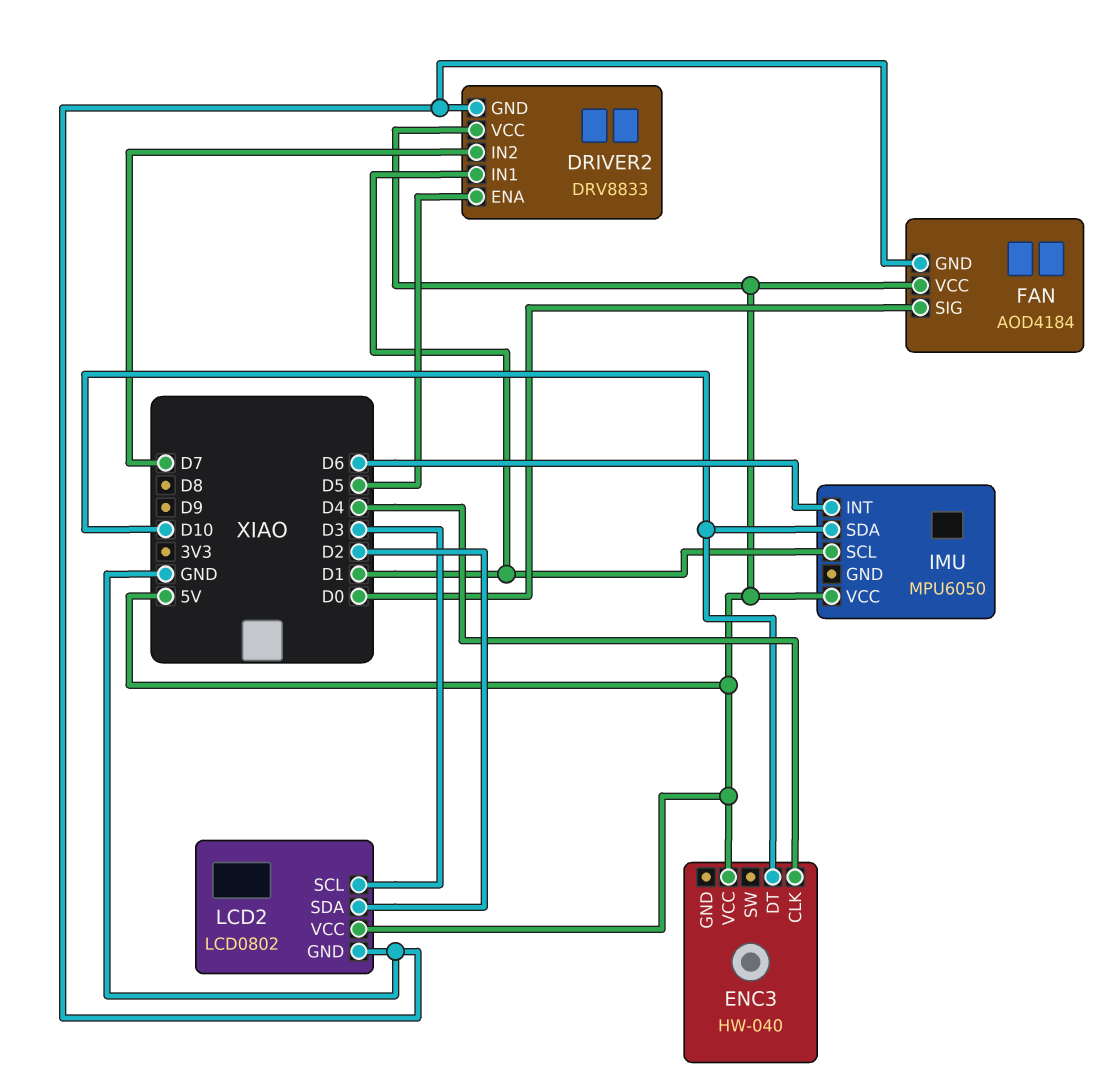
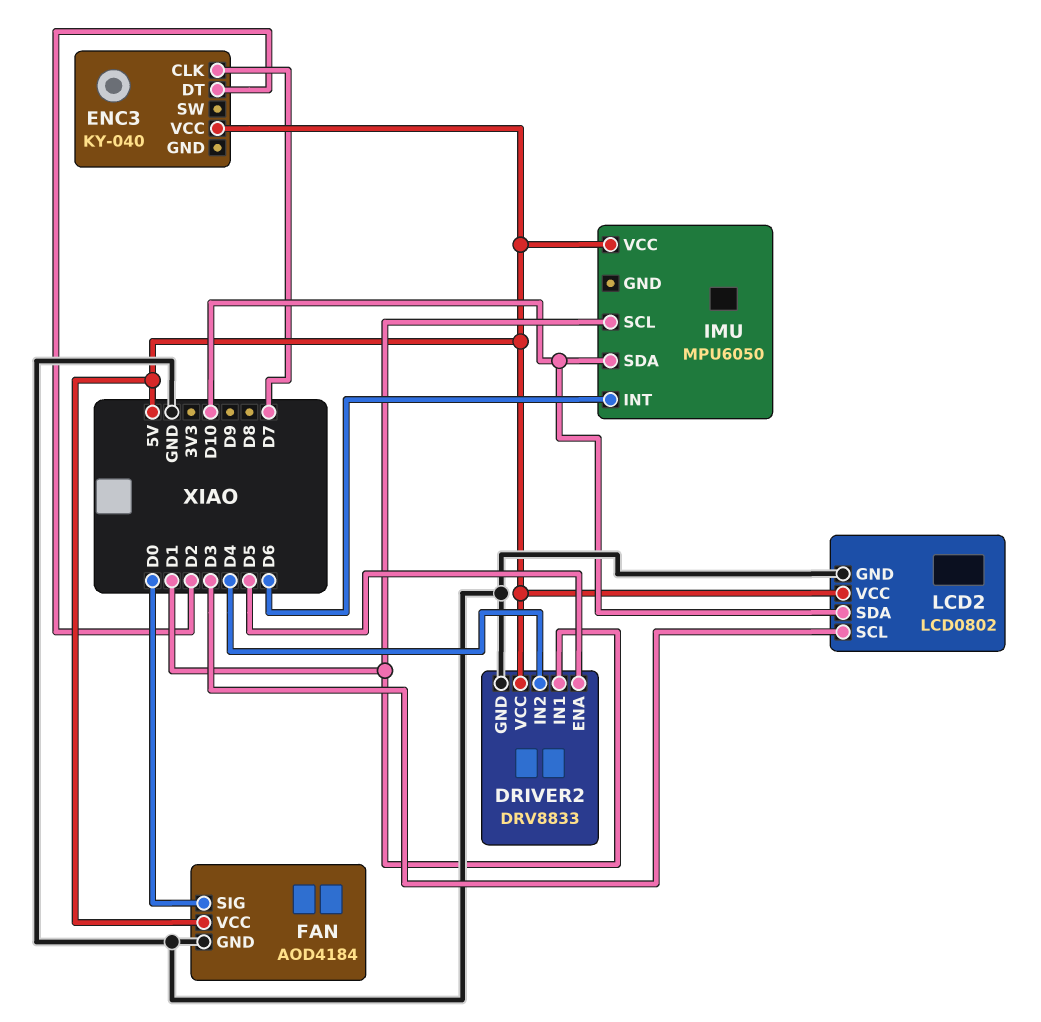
DRIVER2 pin IN2: D7 -> D4
ENC3: HW-040 -> KY-040
ENC3 pin CLK: D4 -> D7
ENC3 pin DT: D10 -> D2
LCD2 pin SDA: D2 -> D10

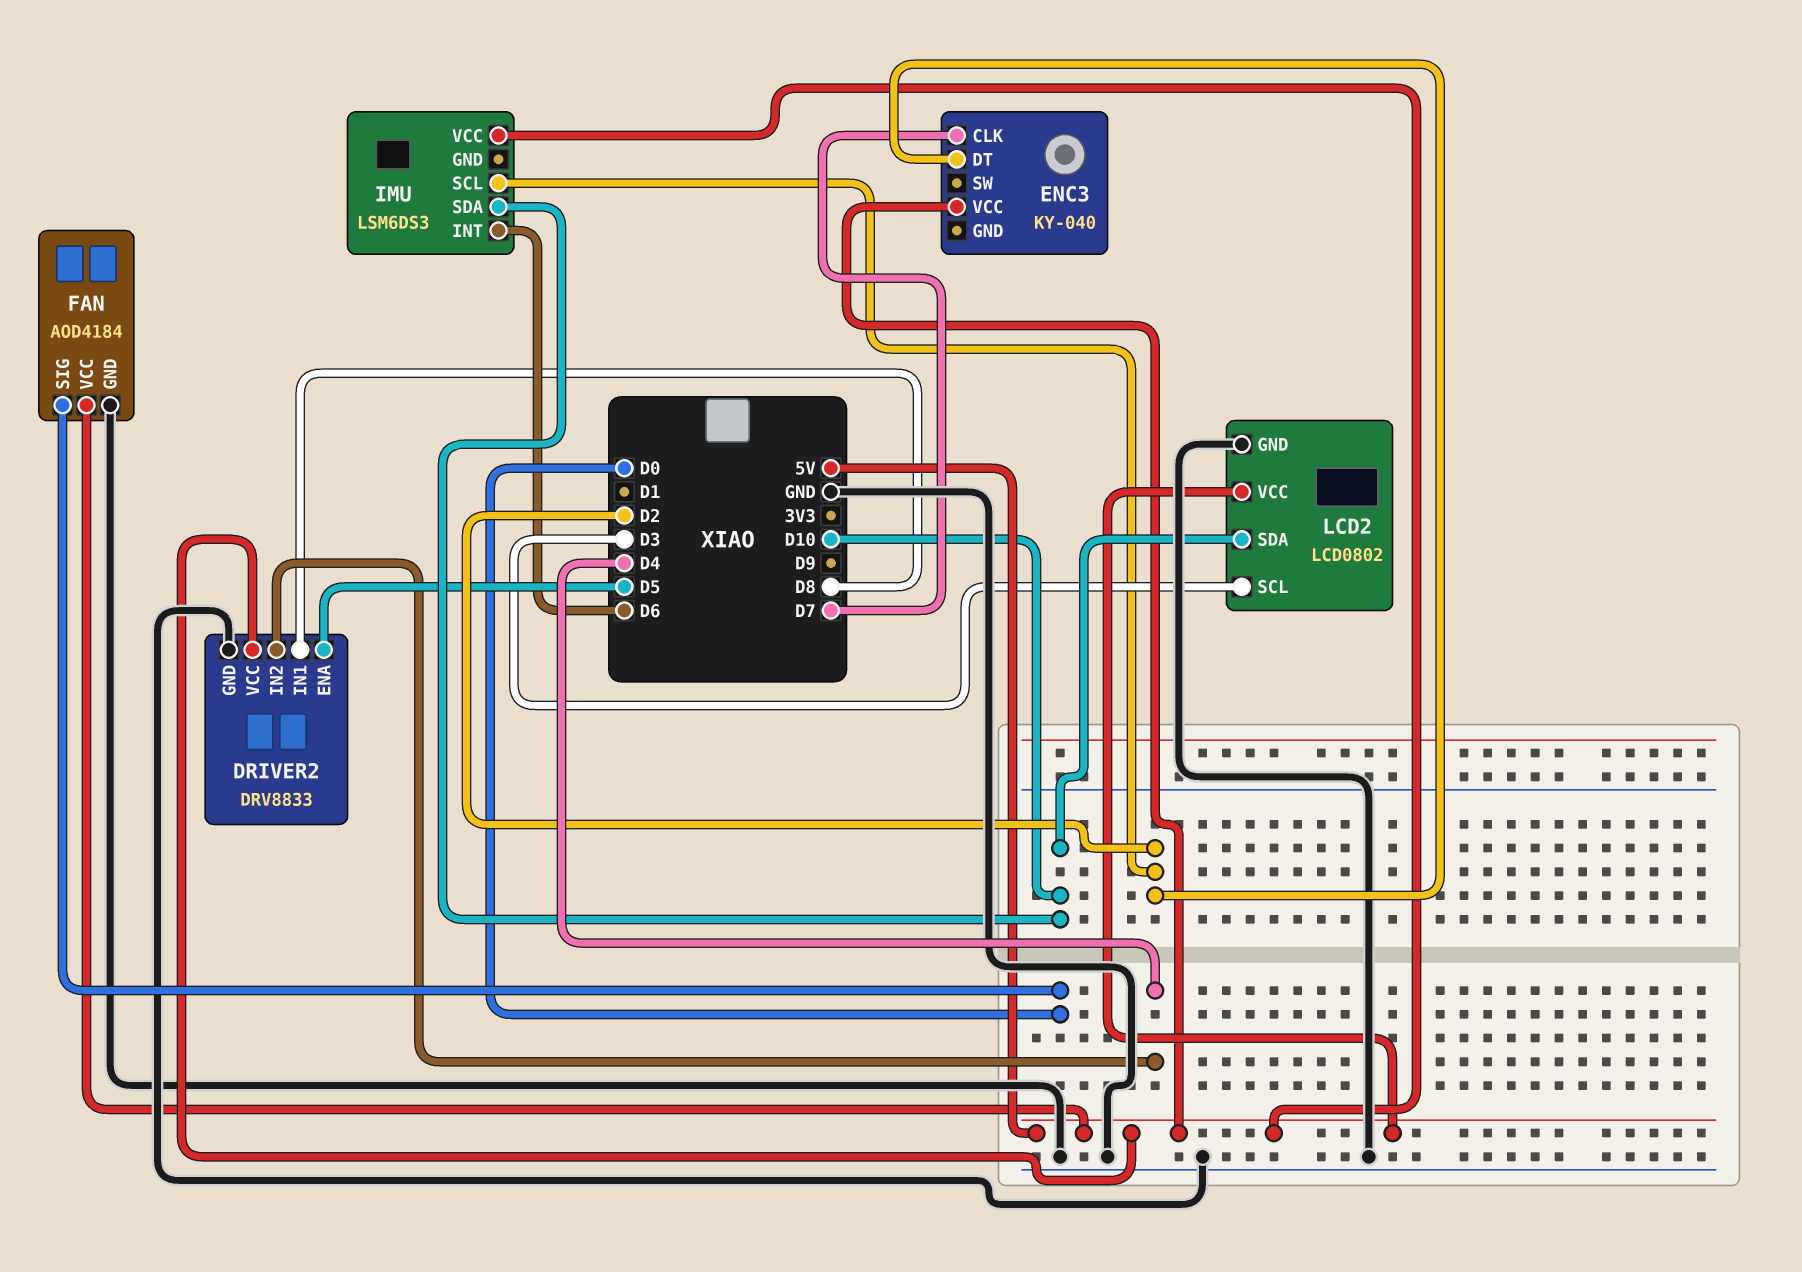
DRIVER2 pin IN1: D1 -> D8
IMU: MPU6050 -> LSM6DS3
IMU pin SCL: D1 -> D2

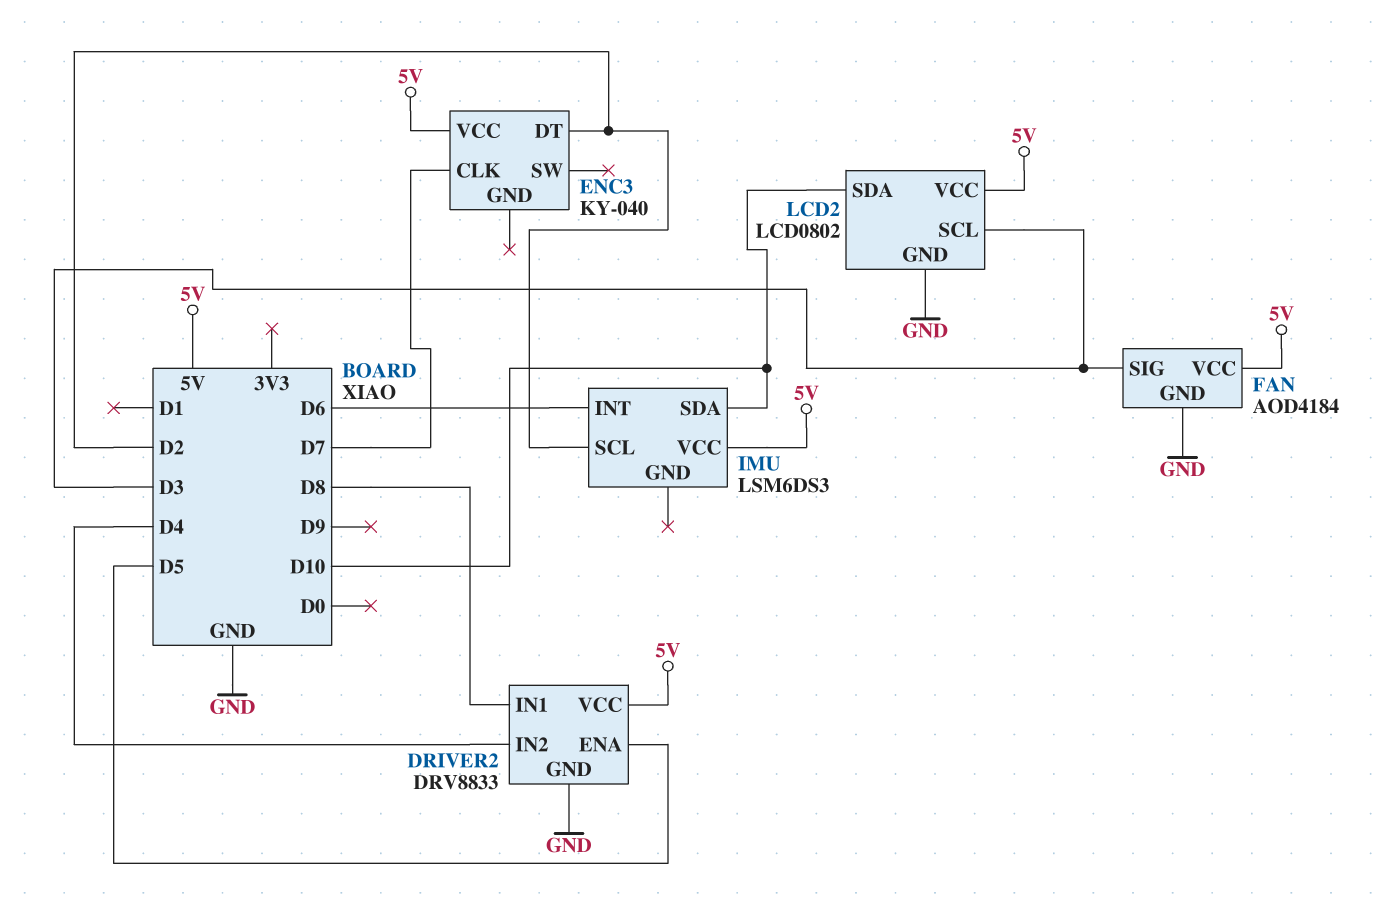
FAN pin SIG: D0 -> D3

